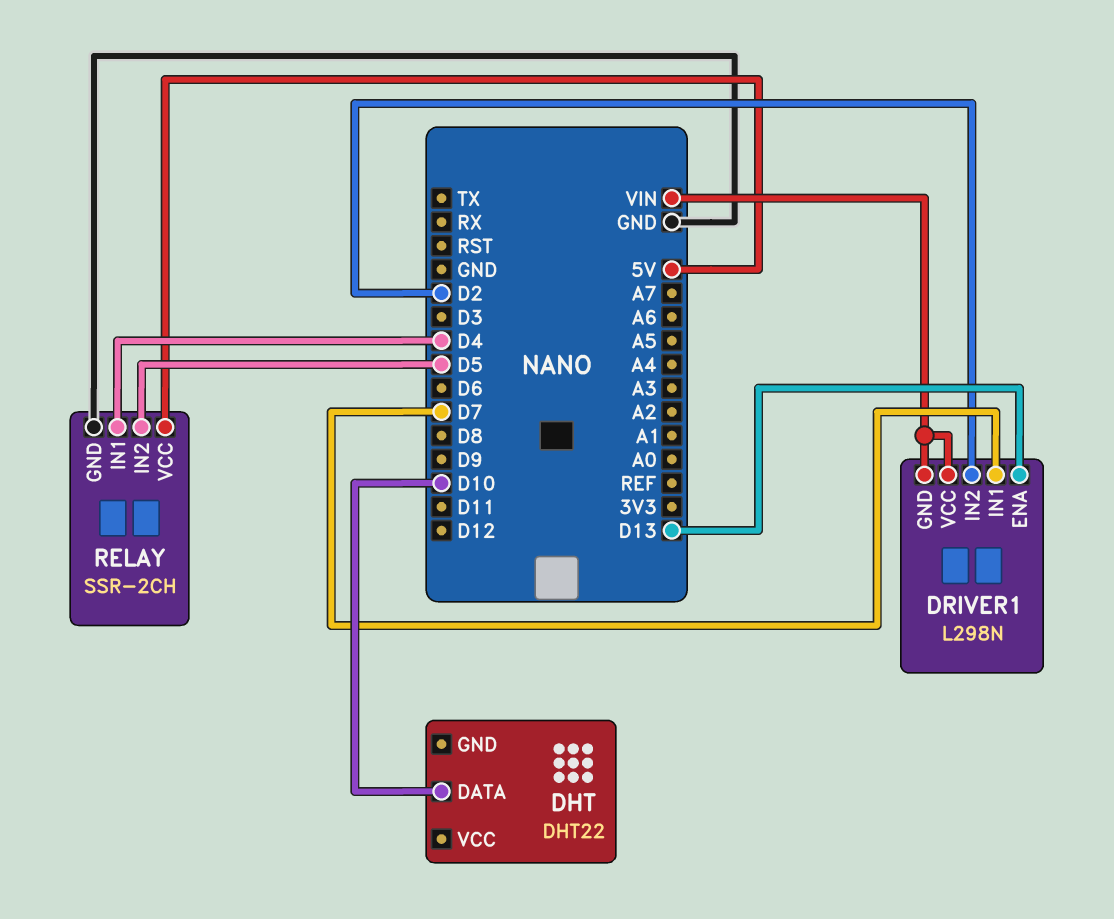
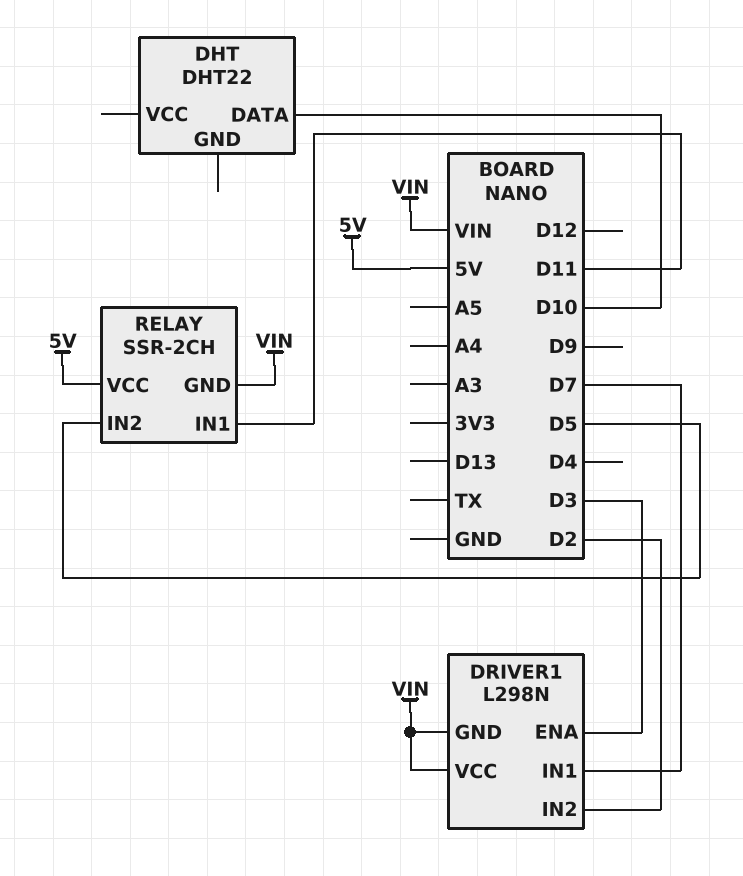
DRIVER1 pin ENA: D13 -> D3
RELAY pin GND: GND -> VIN
RELAY pin IN1: D4 -> D11

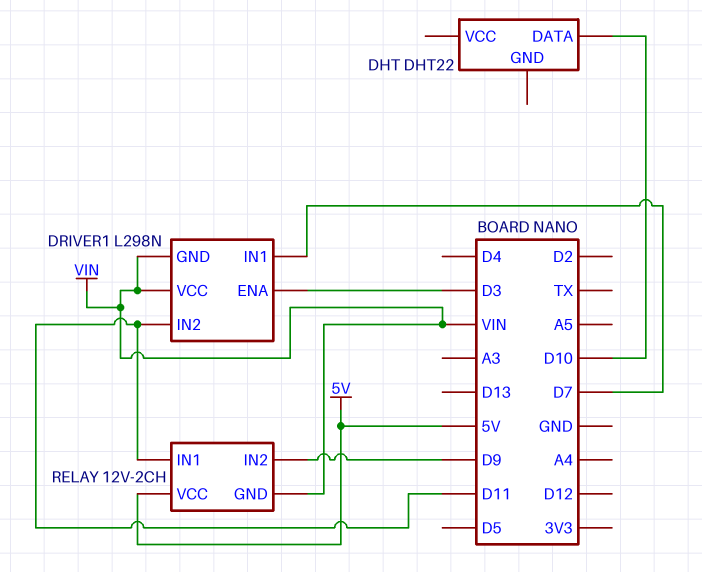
DRIVER1 pin IN2: D2 -> D11
RELAY: SSR-2CH -> 12V-2CH
RELAY pin IN2: D5 -> D9

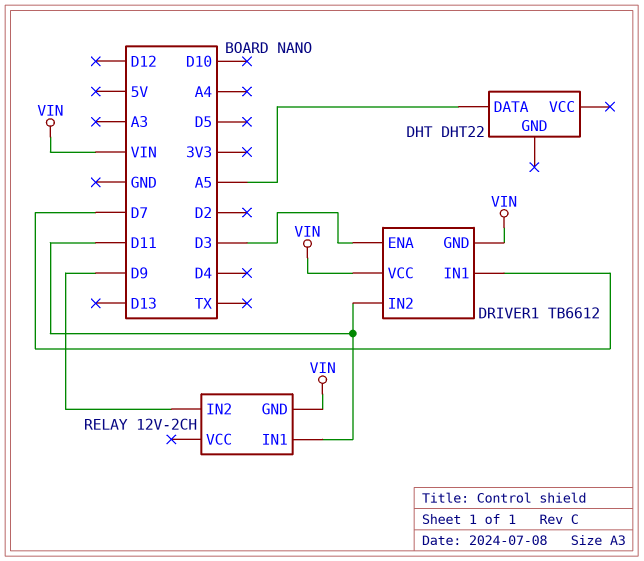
DHT pin DATA: D10 -> A5
DRIVER1: L298N -> TB6612
RELAY pin VCC: 5V -> none

